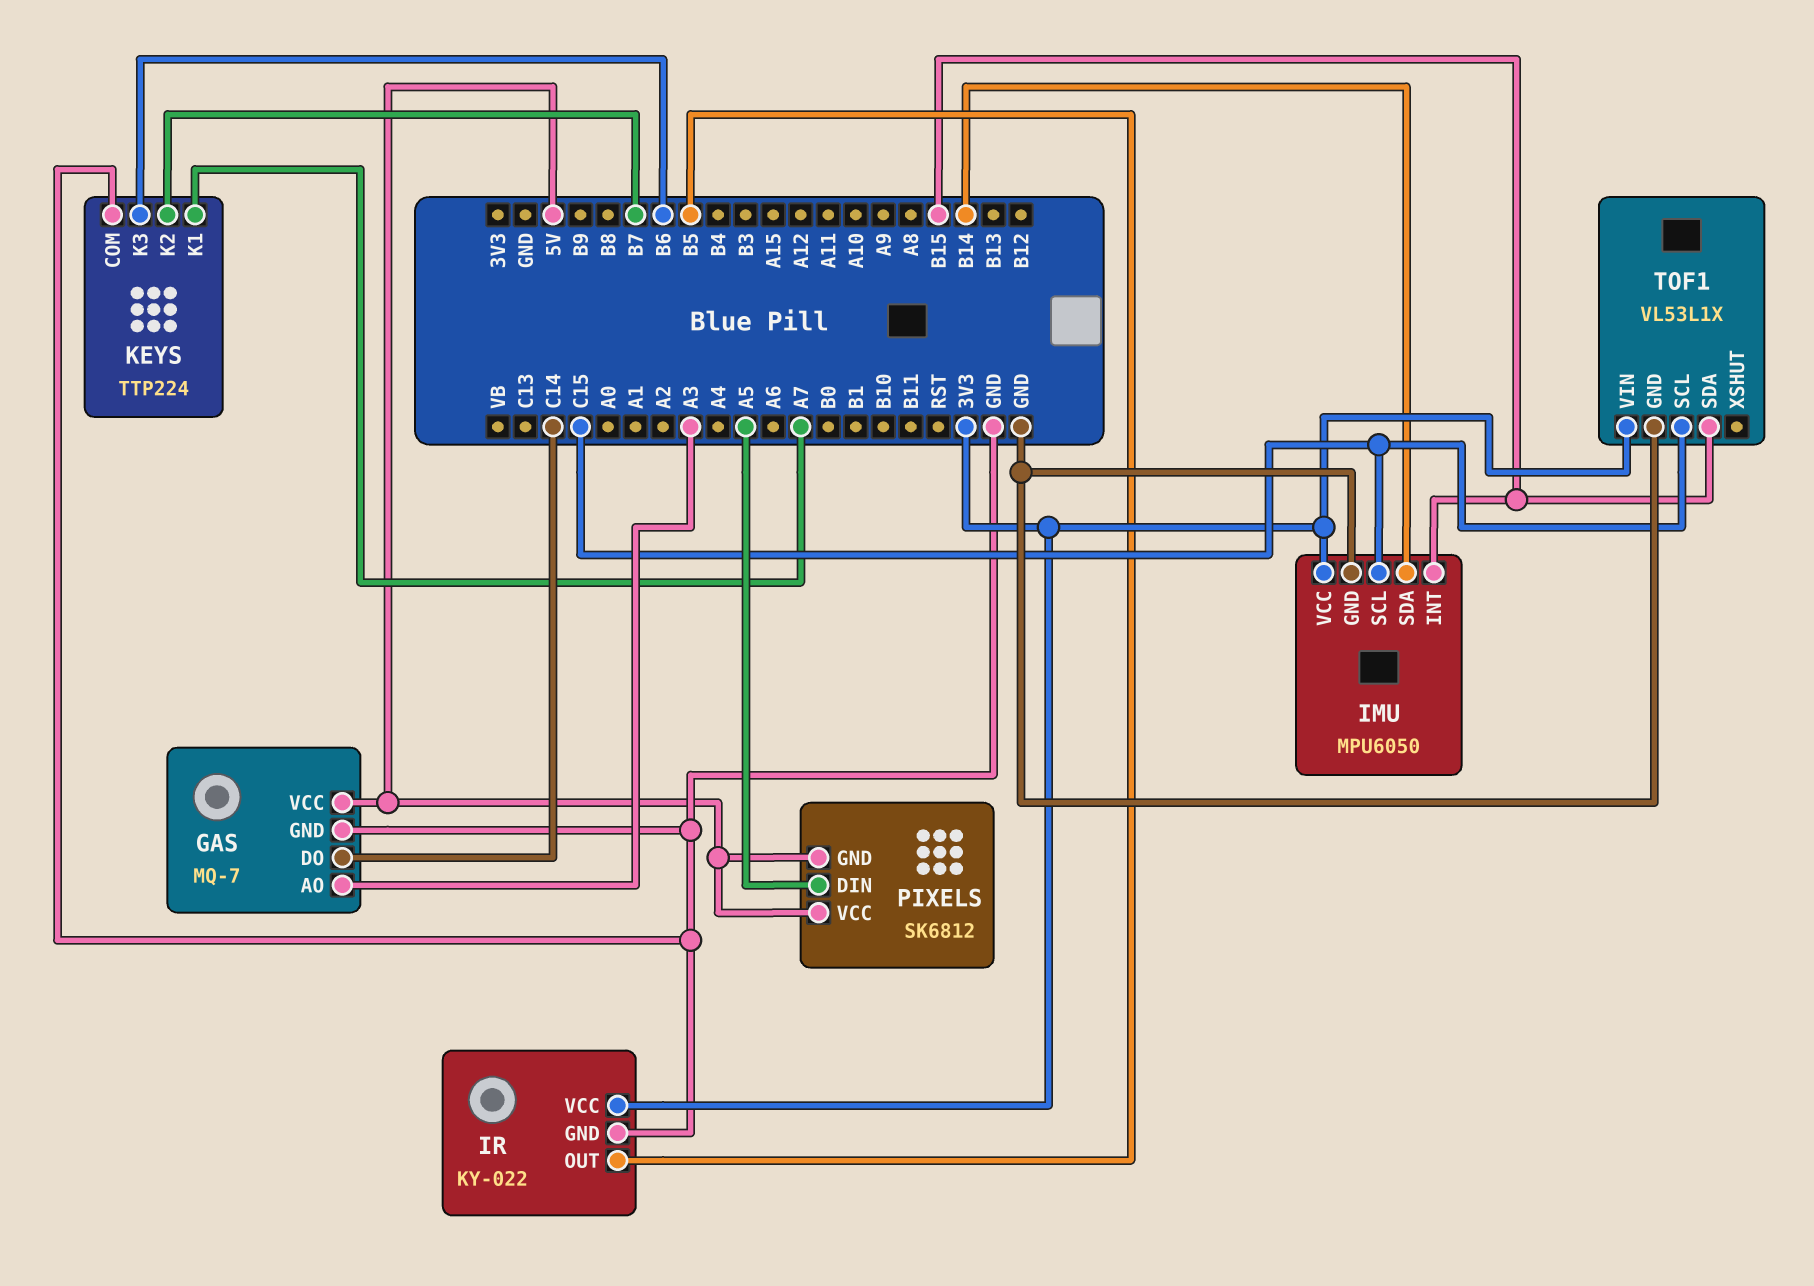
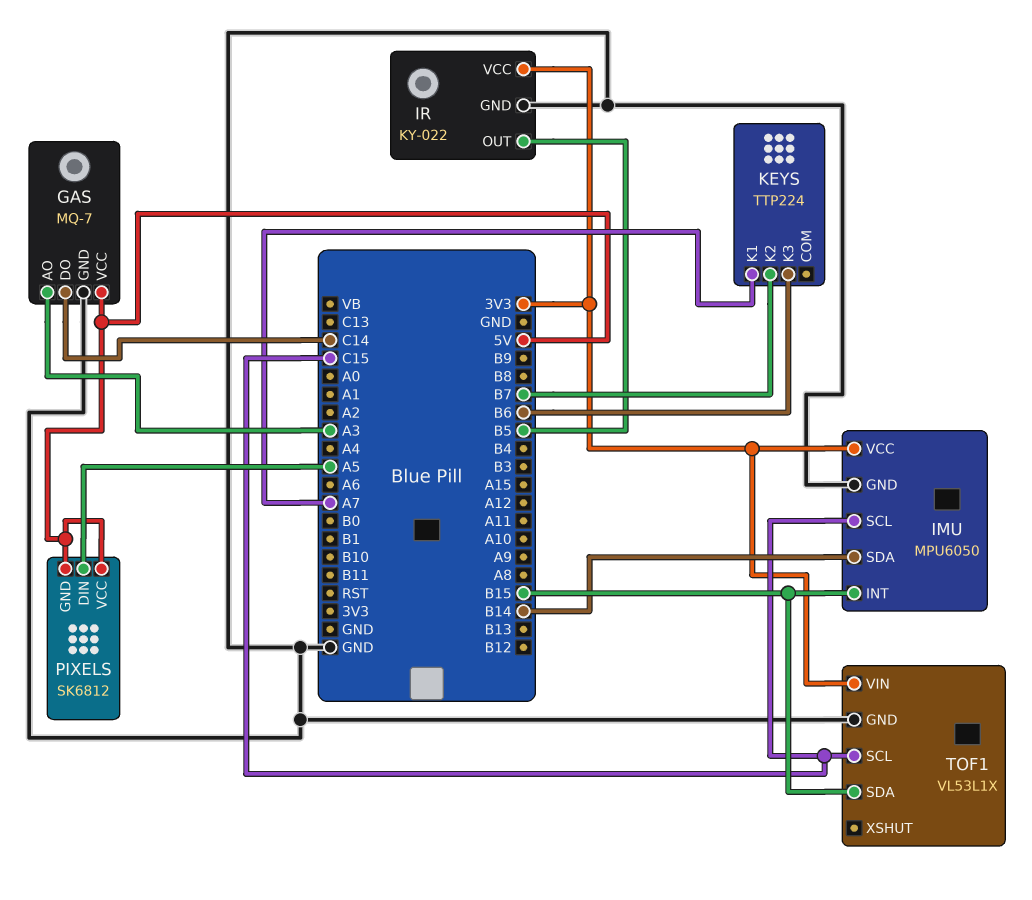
KEYS pin COM: GND -> none

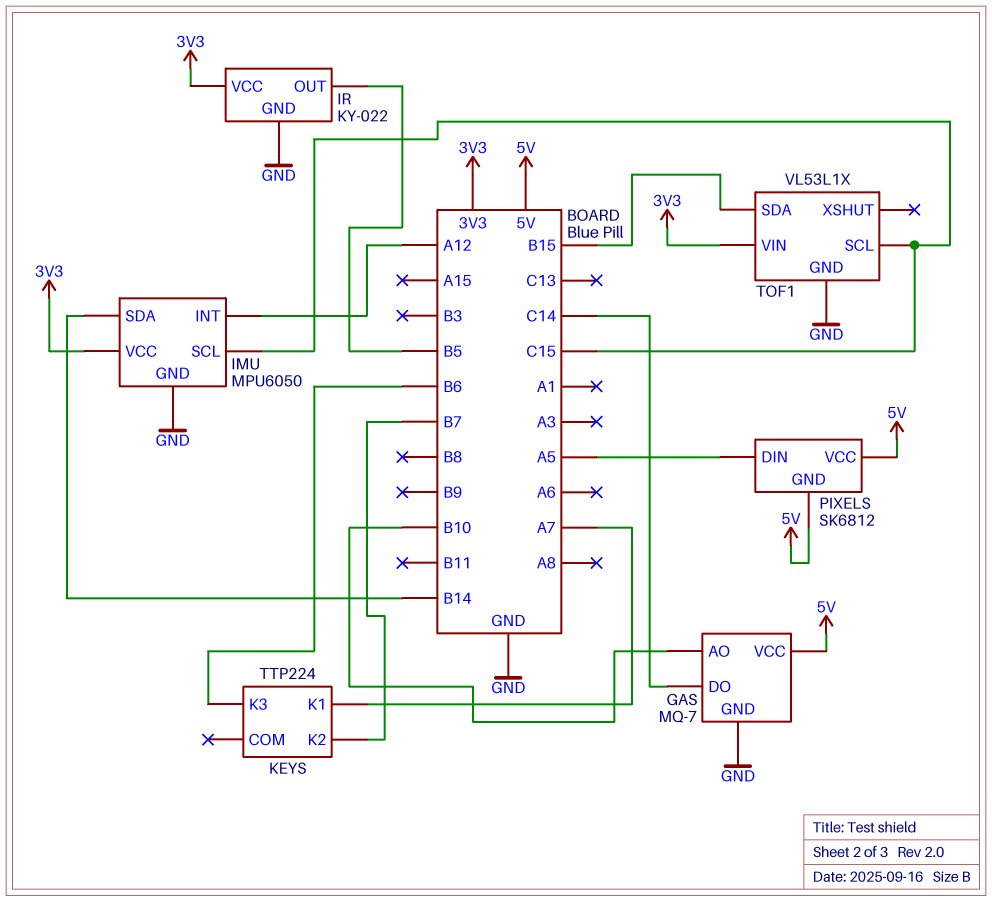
GAS pin AO: A3 -> B10
IMU pin INT: B15 -> A12

